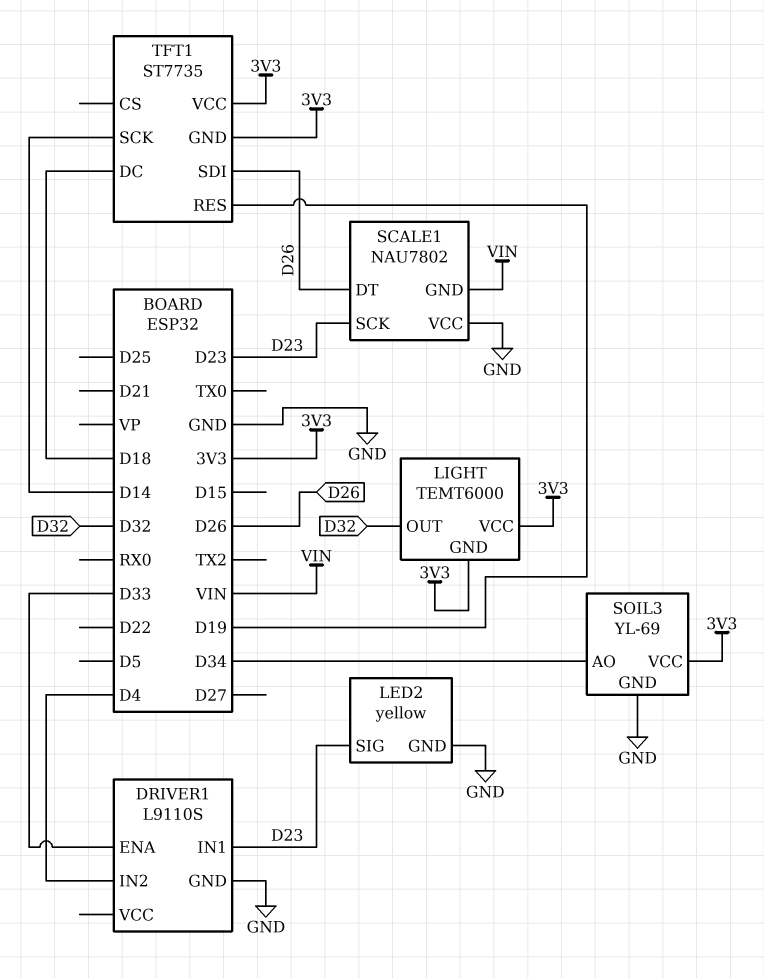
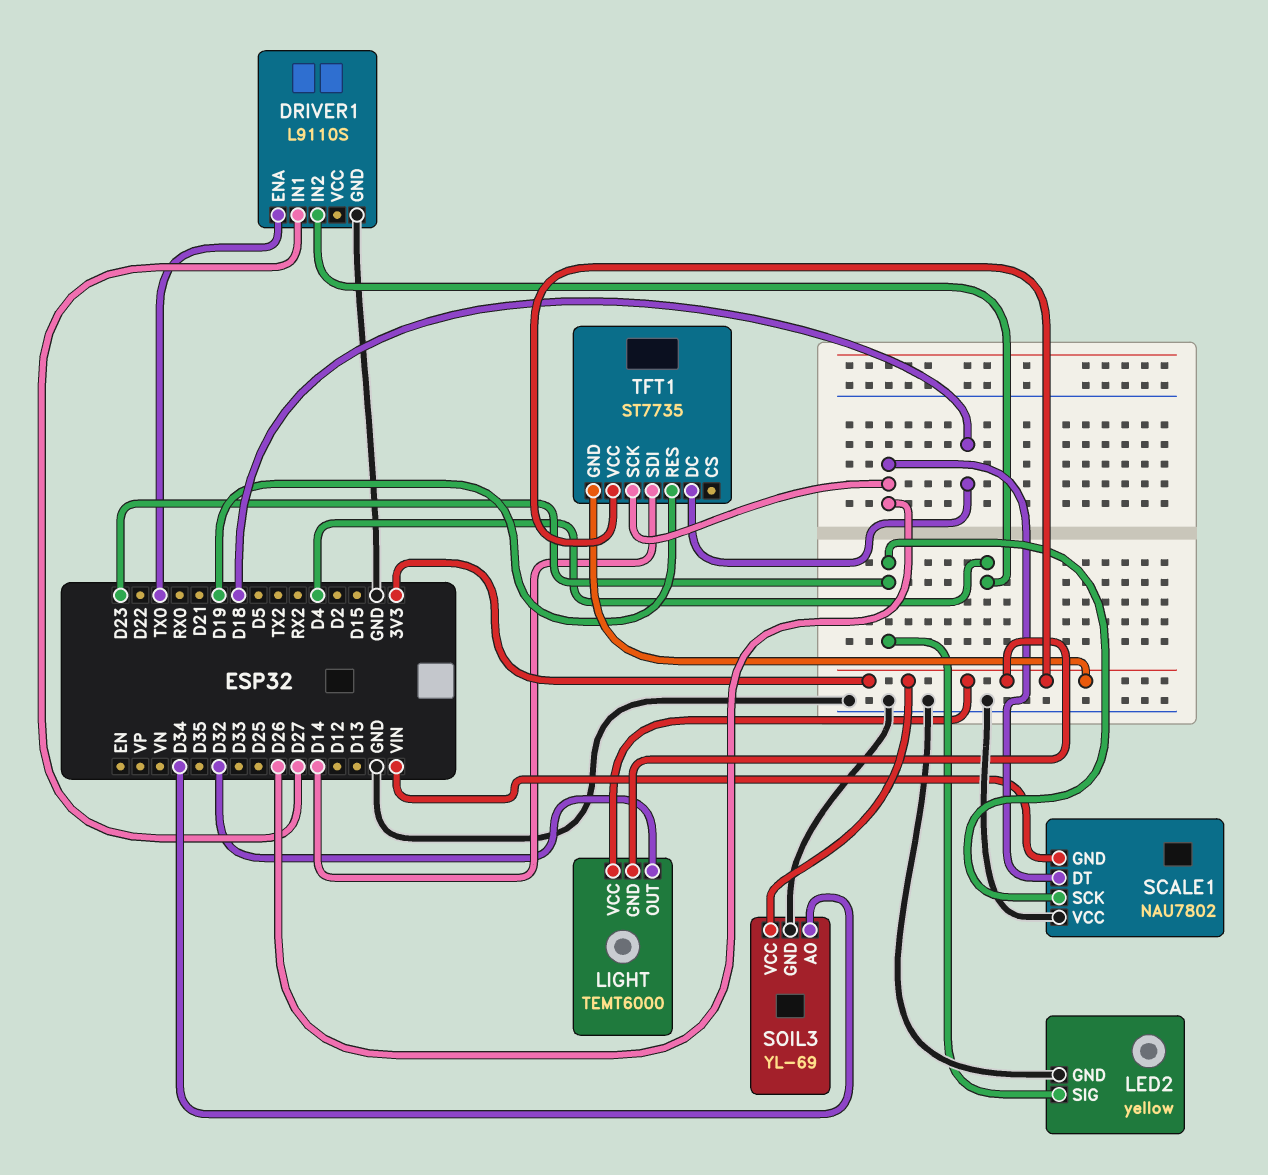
DRIVER1 pin ENA: D33 -> TX0
DRIVER1 pin IN1: D23 -> D27
TFT1 pin SCK: D14 -> D26
TFT1 pin SDI: D26 -> D14

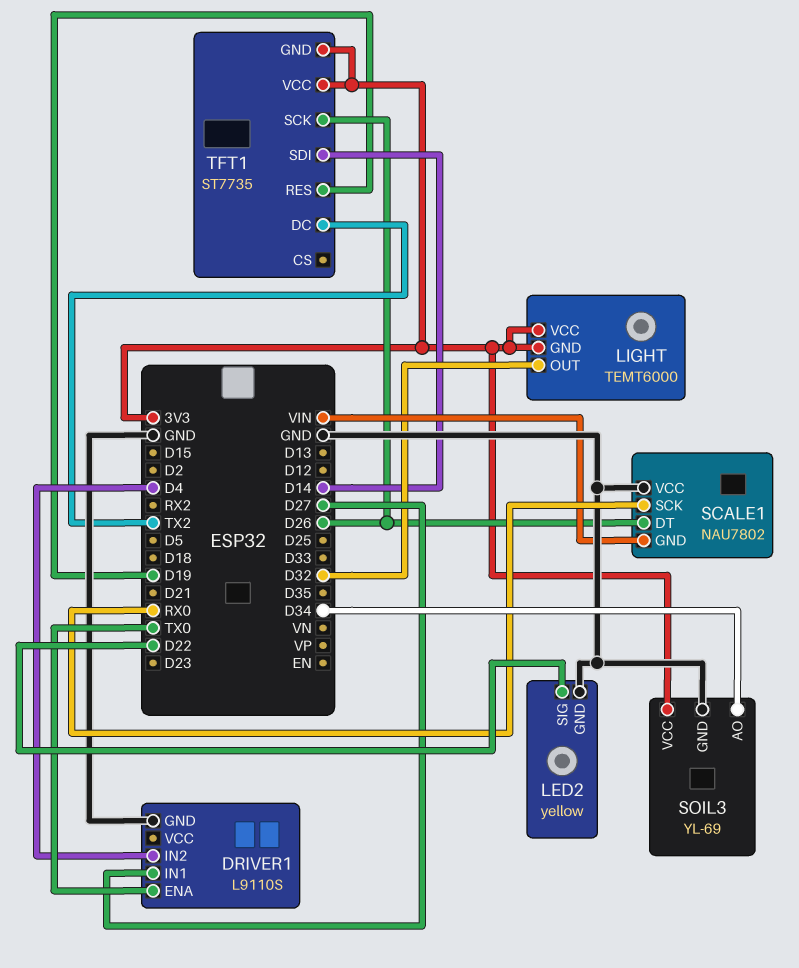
LED2 pin SIG: D23 -> D22
SCALE1 pin SCK: D23 -> RX0
TFT1 pin DC: D18 -> TX2

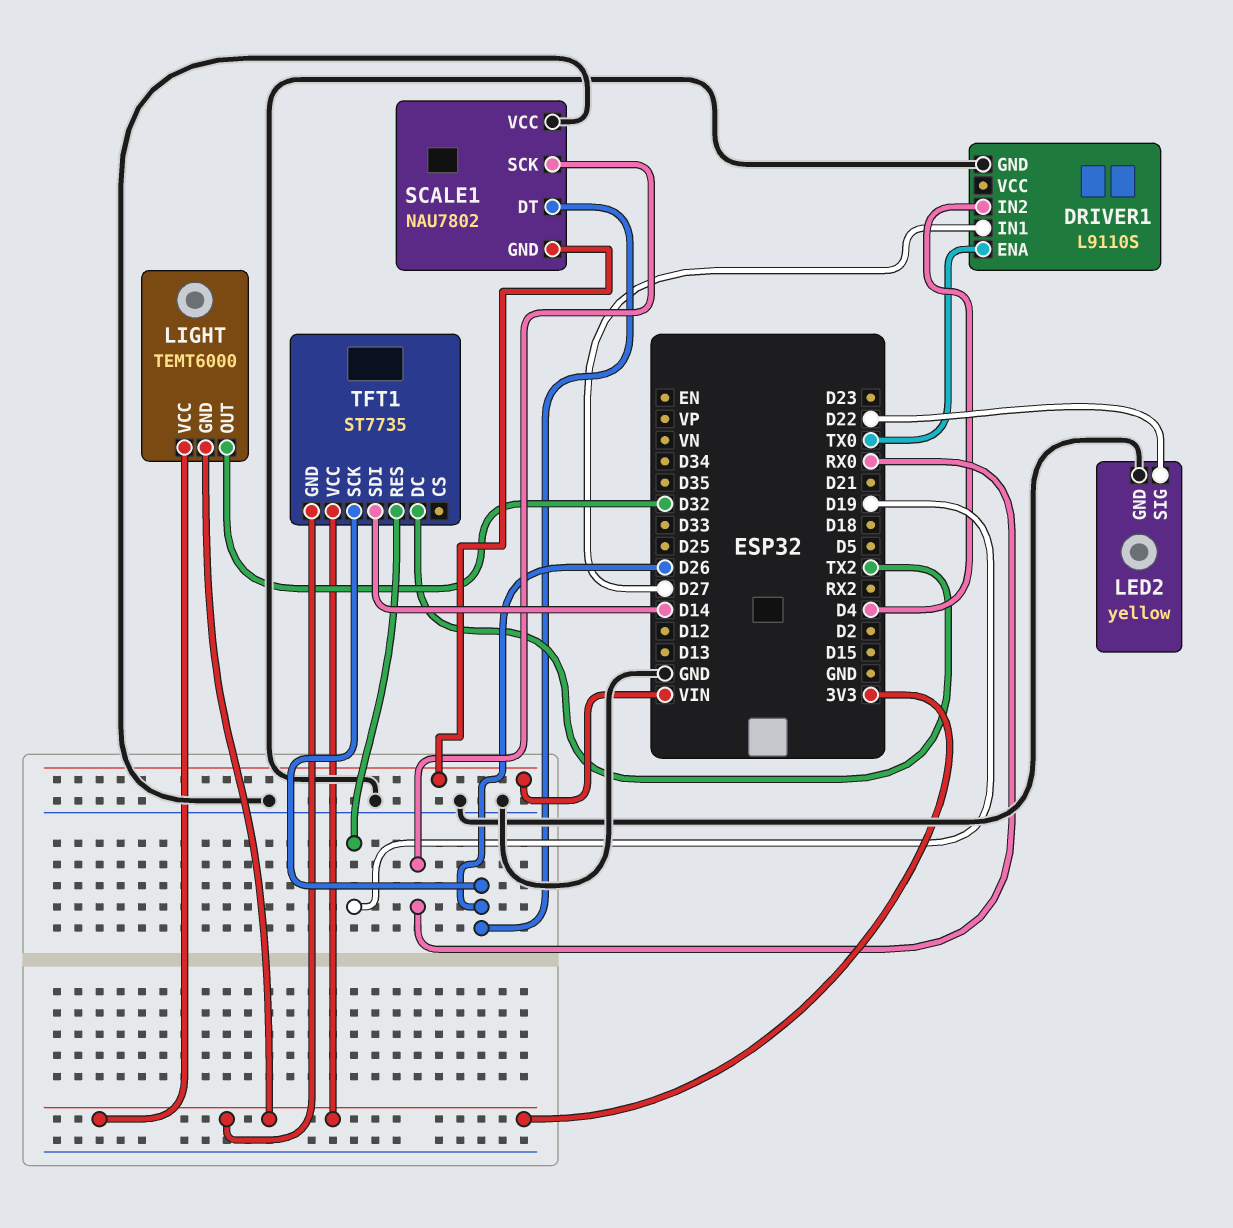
SOIL3: YL-69 -> none
SOIL3 pin AO: D34 -> none
SOIL3 pin GND: GND -> none
SOIL3 pin VCC: 3V3 -> none

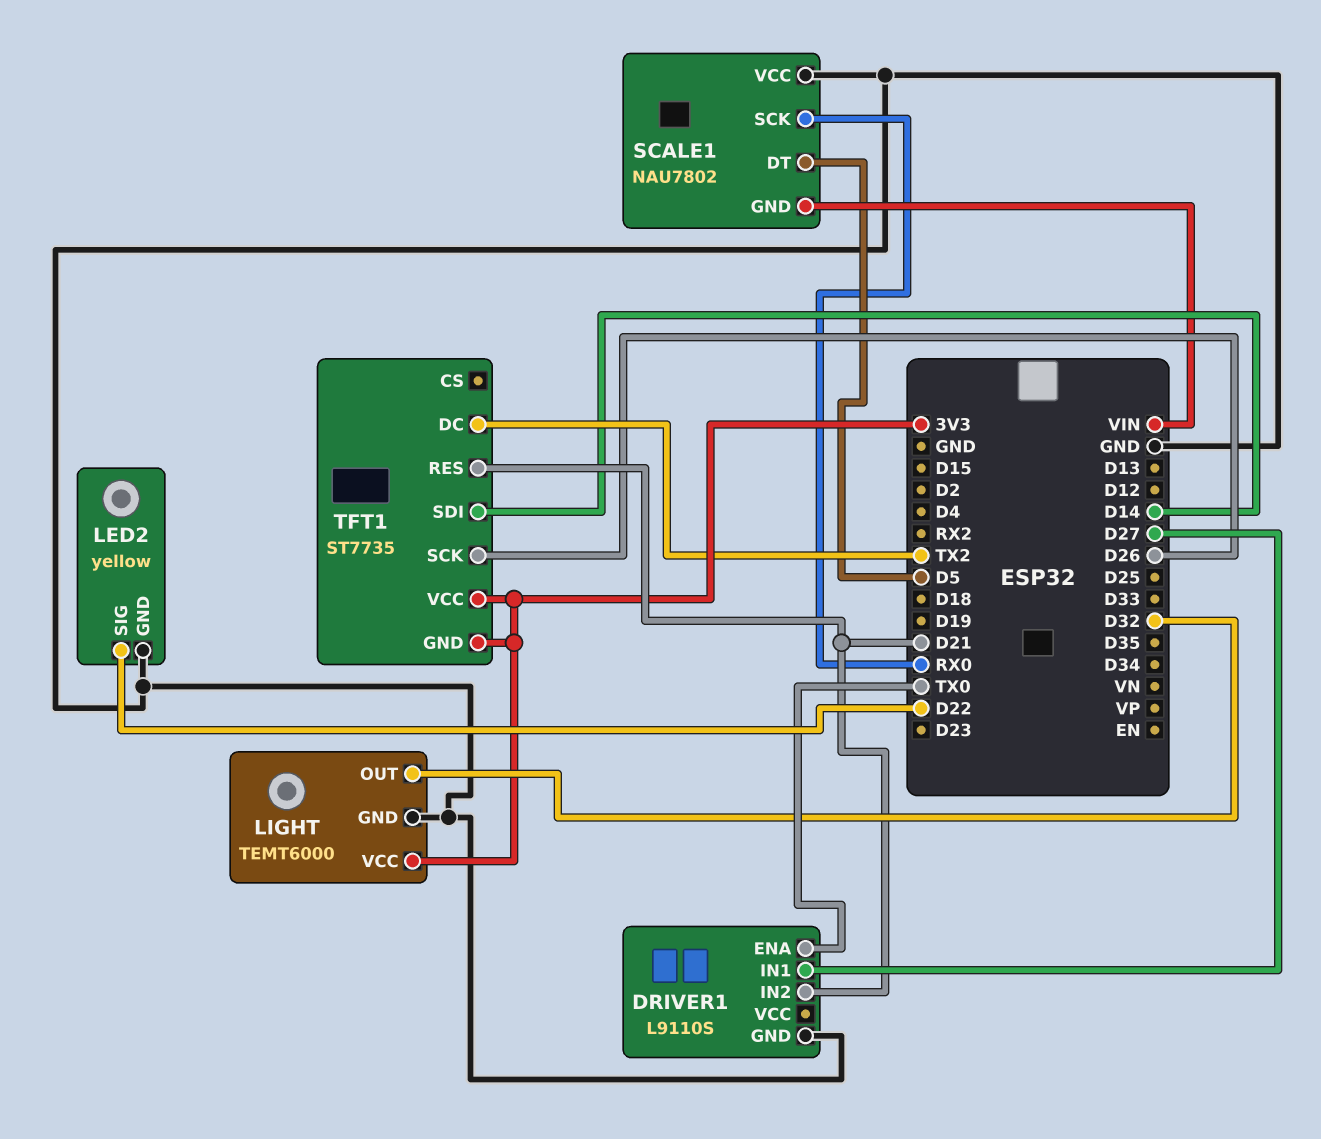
DRIVER1 pin IN2: D4 -> D21
LIGHT pin GND: 3V3 -> GND
SCALE1 pin DT: D26 -> D5
TFT1 pin RES: D19 -> D21

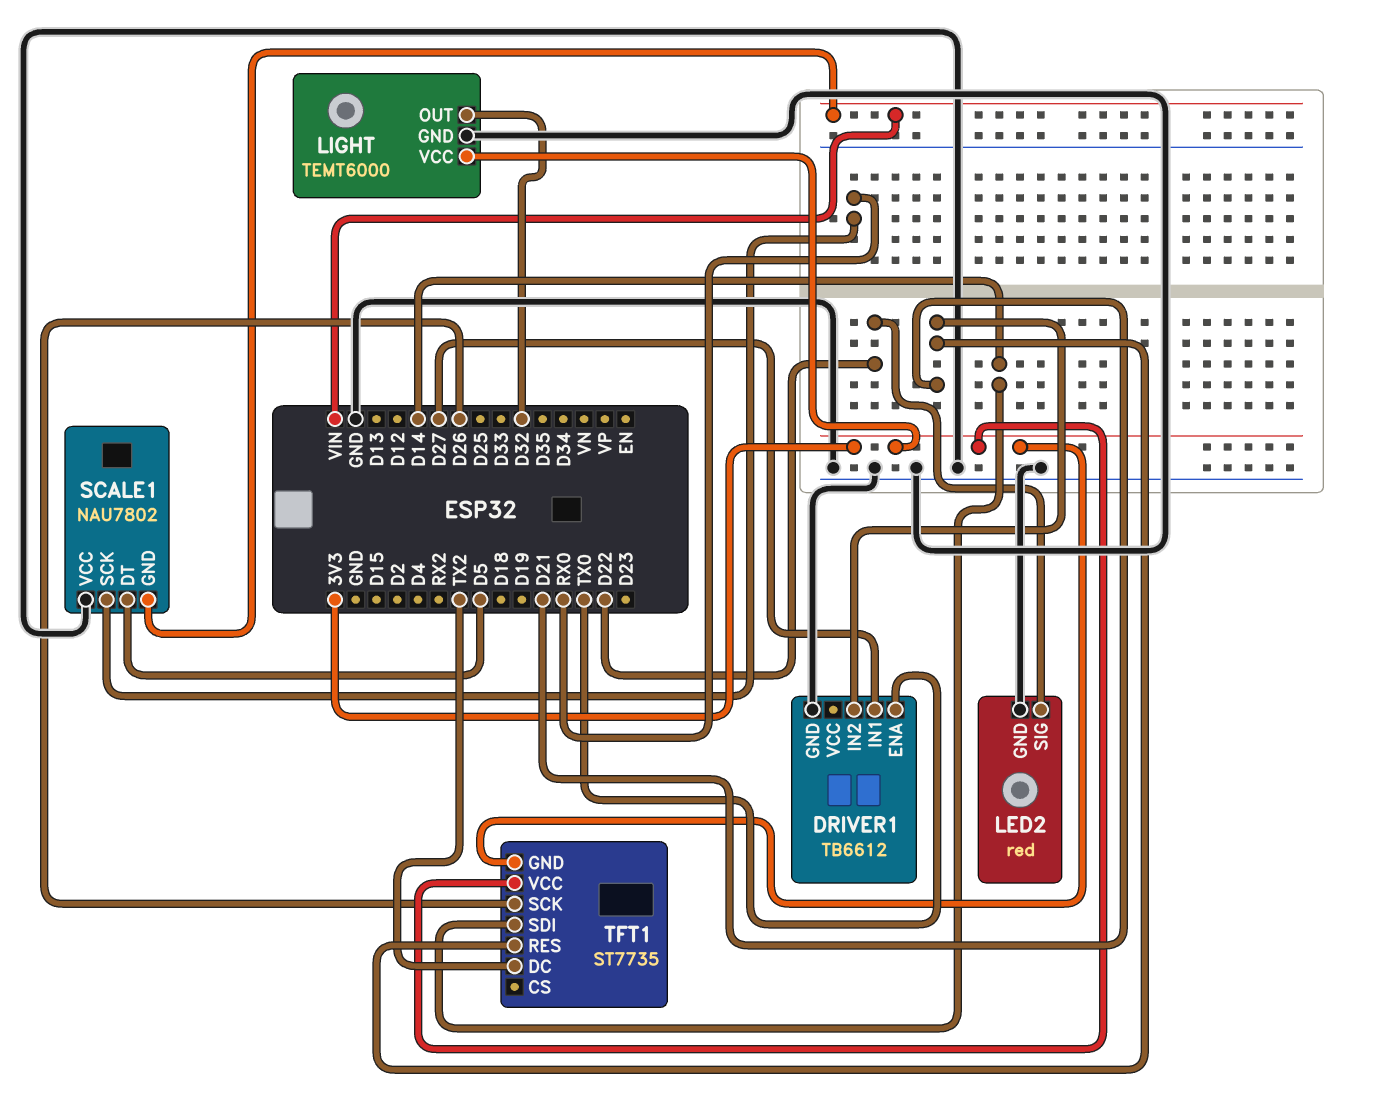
DRIVER1: L9110S -> TB6612
LED2: yellow -> red

